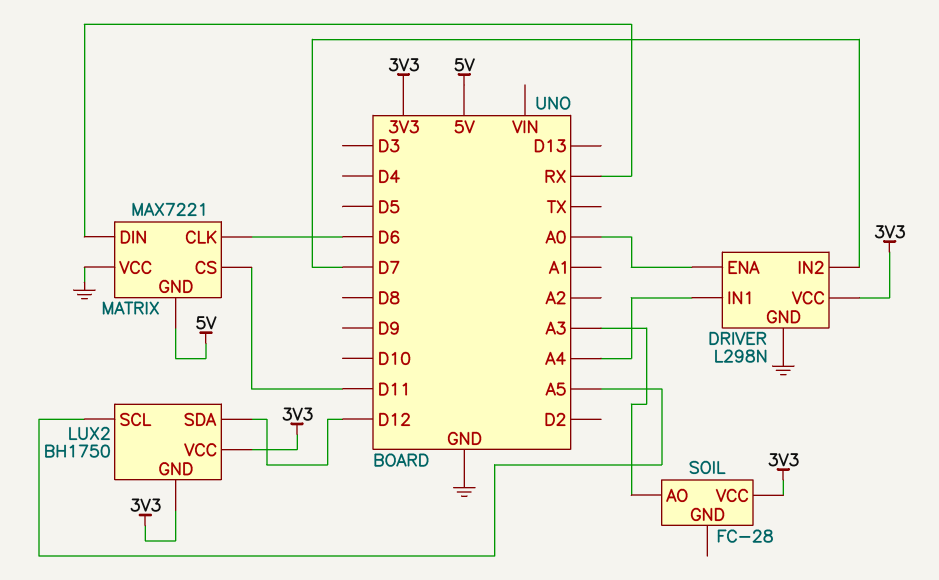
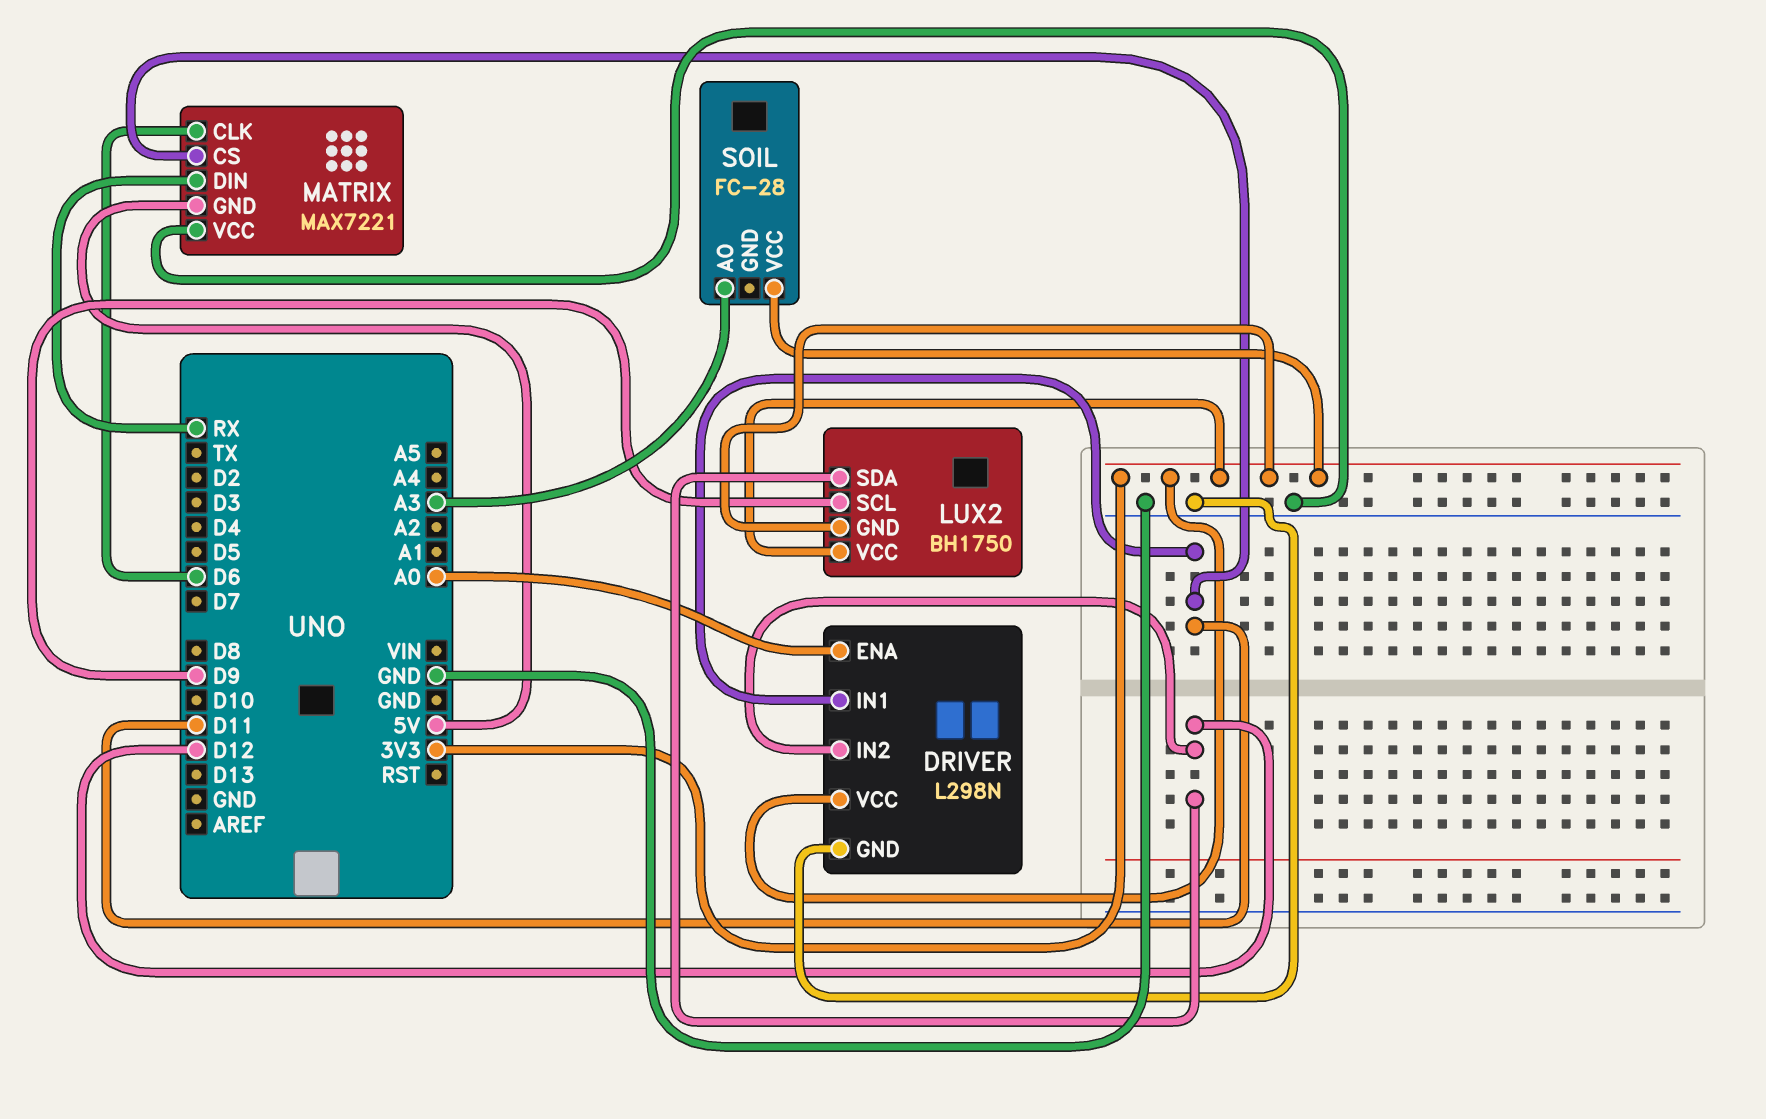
DRIVER pin IN1: A4 -> D11
DRIVER pin IN2: D7 -> D12
LUX2 pin SCL: A5 -> D9

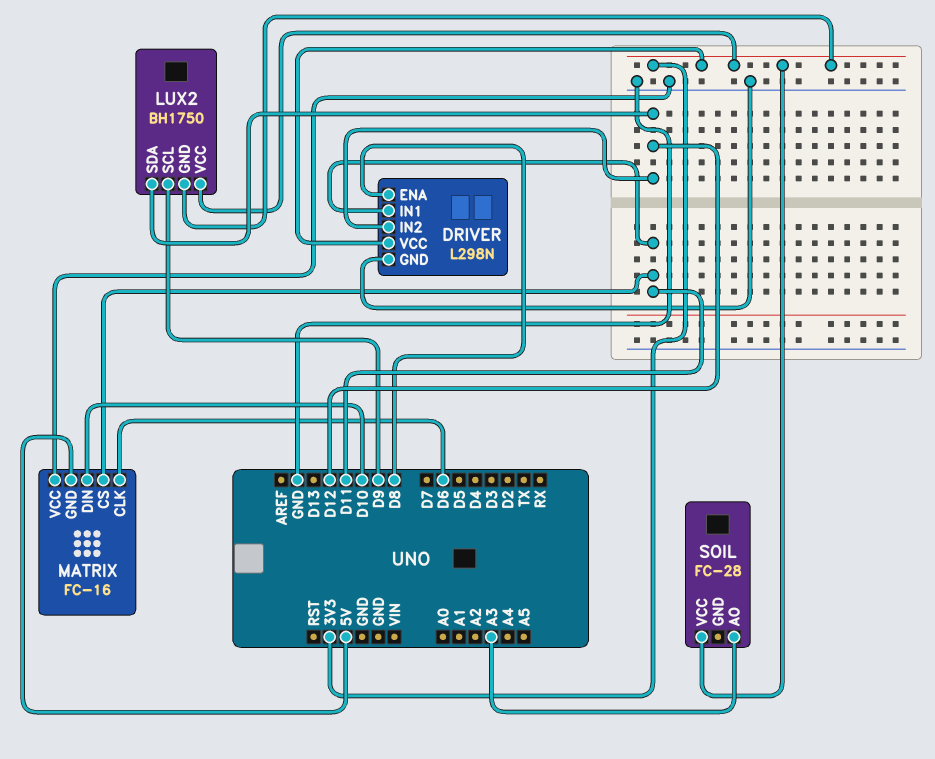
DRIVER pin ENA: A0 -> D8
MATRIX: MAX7221 -> FC-16
MATRIX pin DIN: RX -> D10

